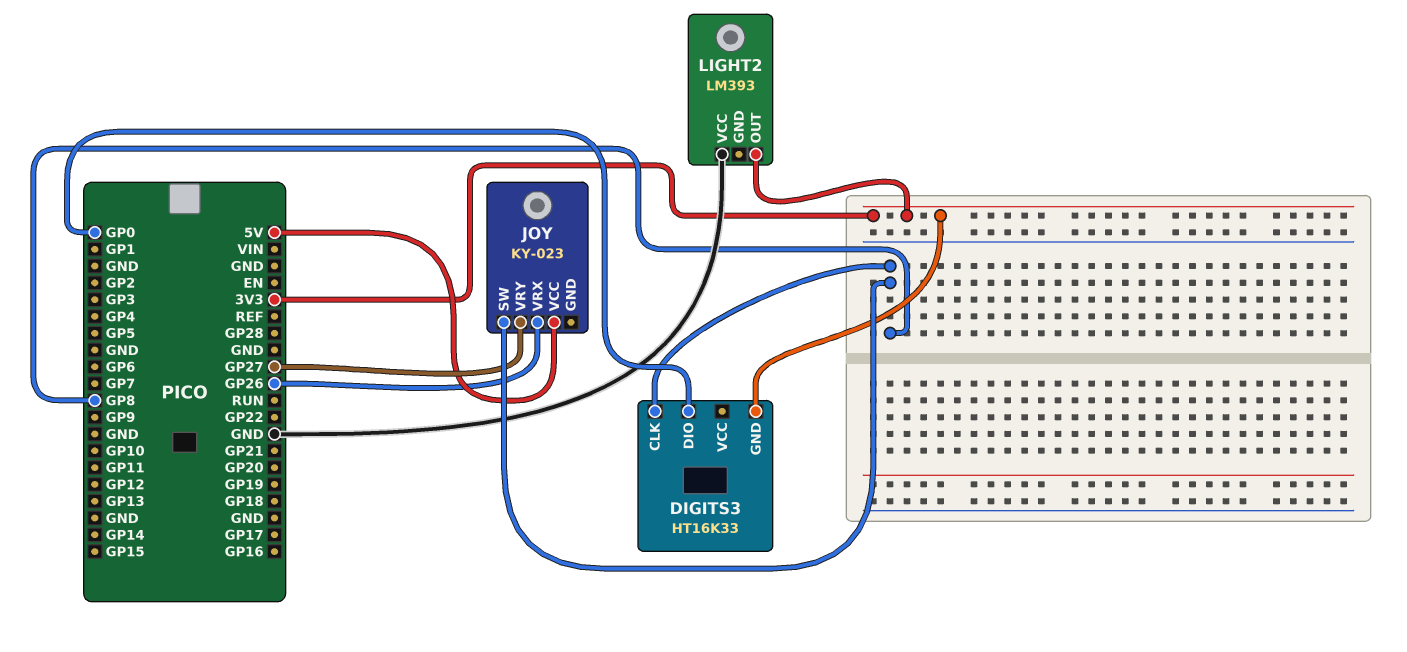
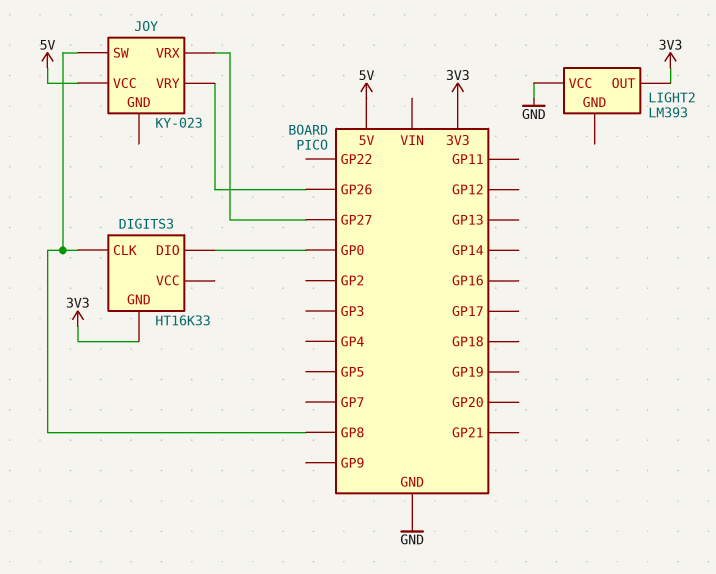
JOY pin VRX: GP26 -> GP27
JOY pin VRY: GP27 -> GP26

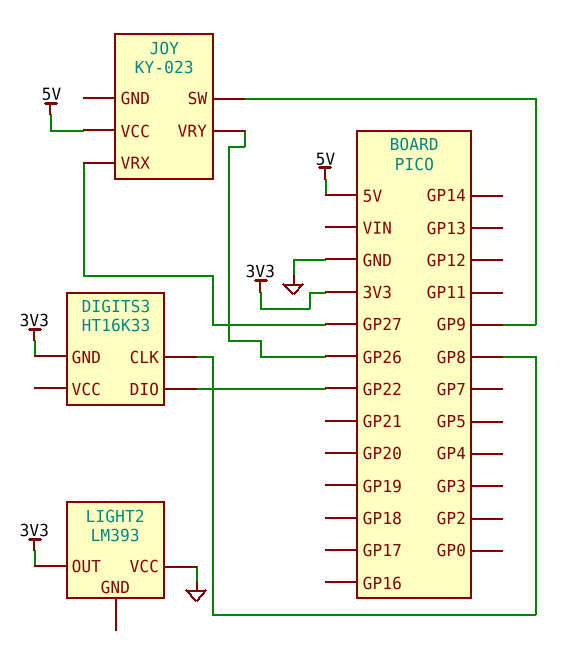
DIGITS3 pin DIO: GP0 -> GP22
JOY pin SW: GP8 -> GP9

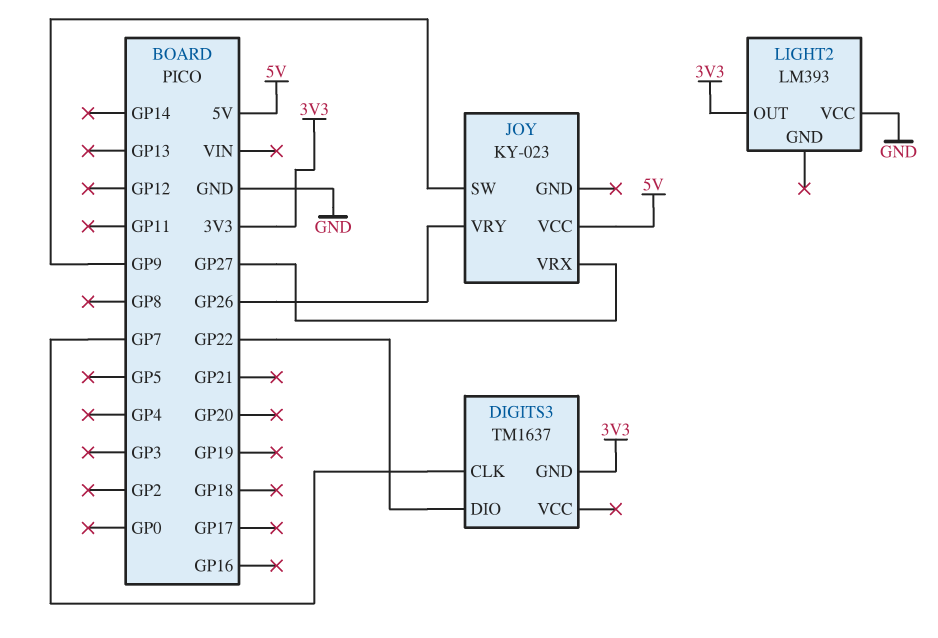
DIGITS3: HT16K33 -> TM1637
DIGITS3 pin CLK: GP8 -> GP7

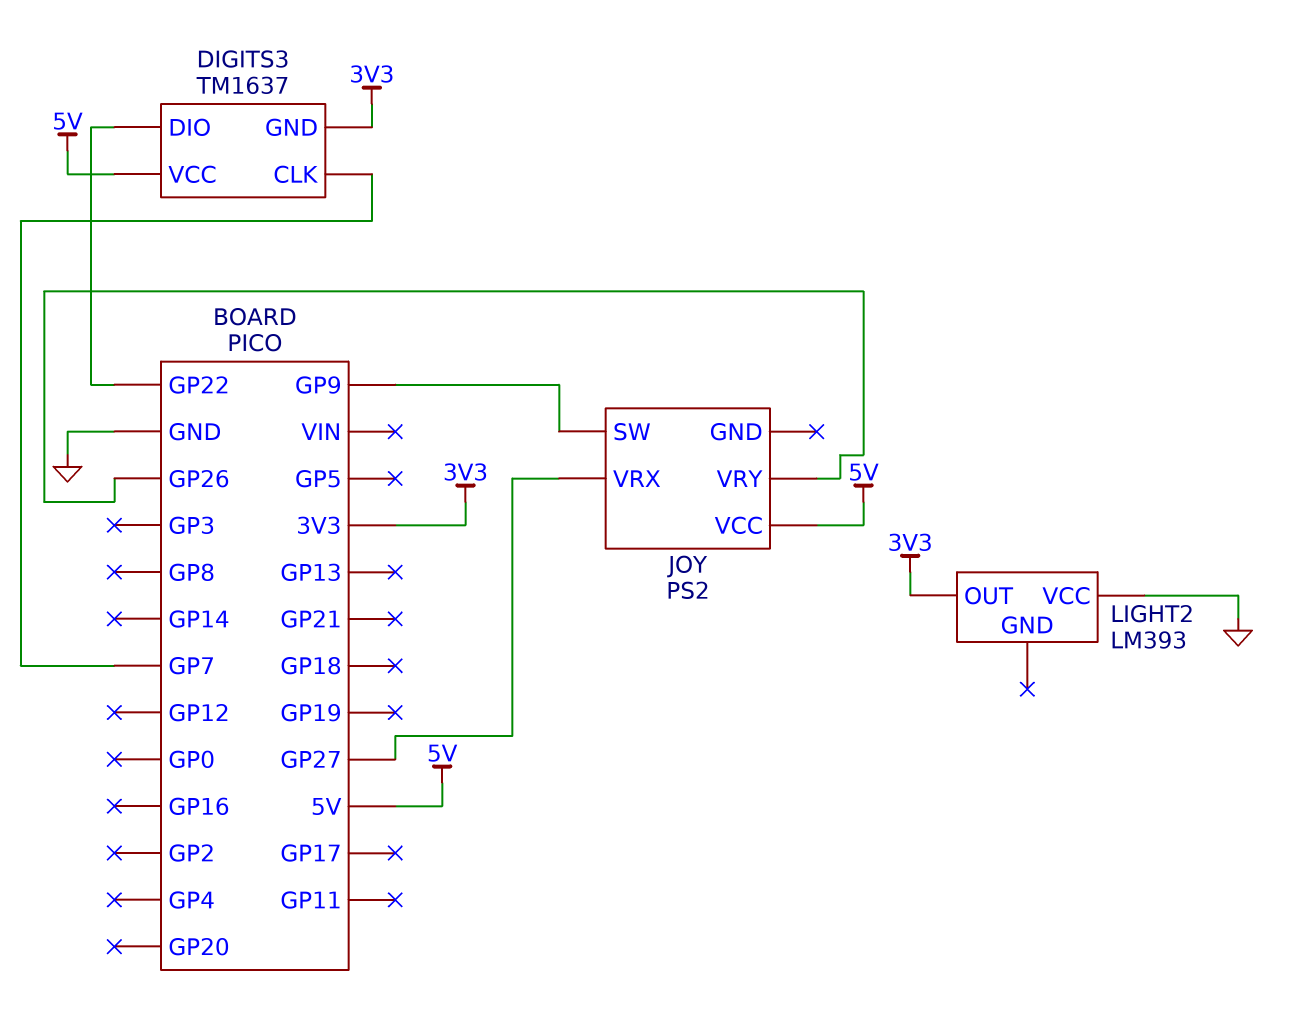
DIGITS3 pin VCC: none -> 5V
JOY: KY-023 -> PS2

